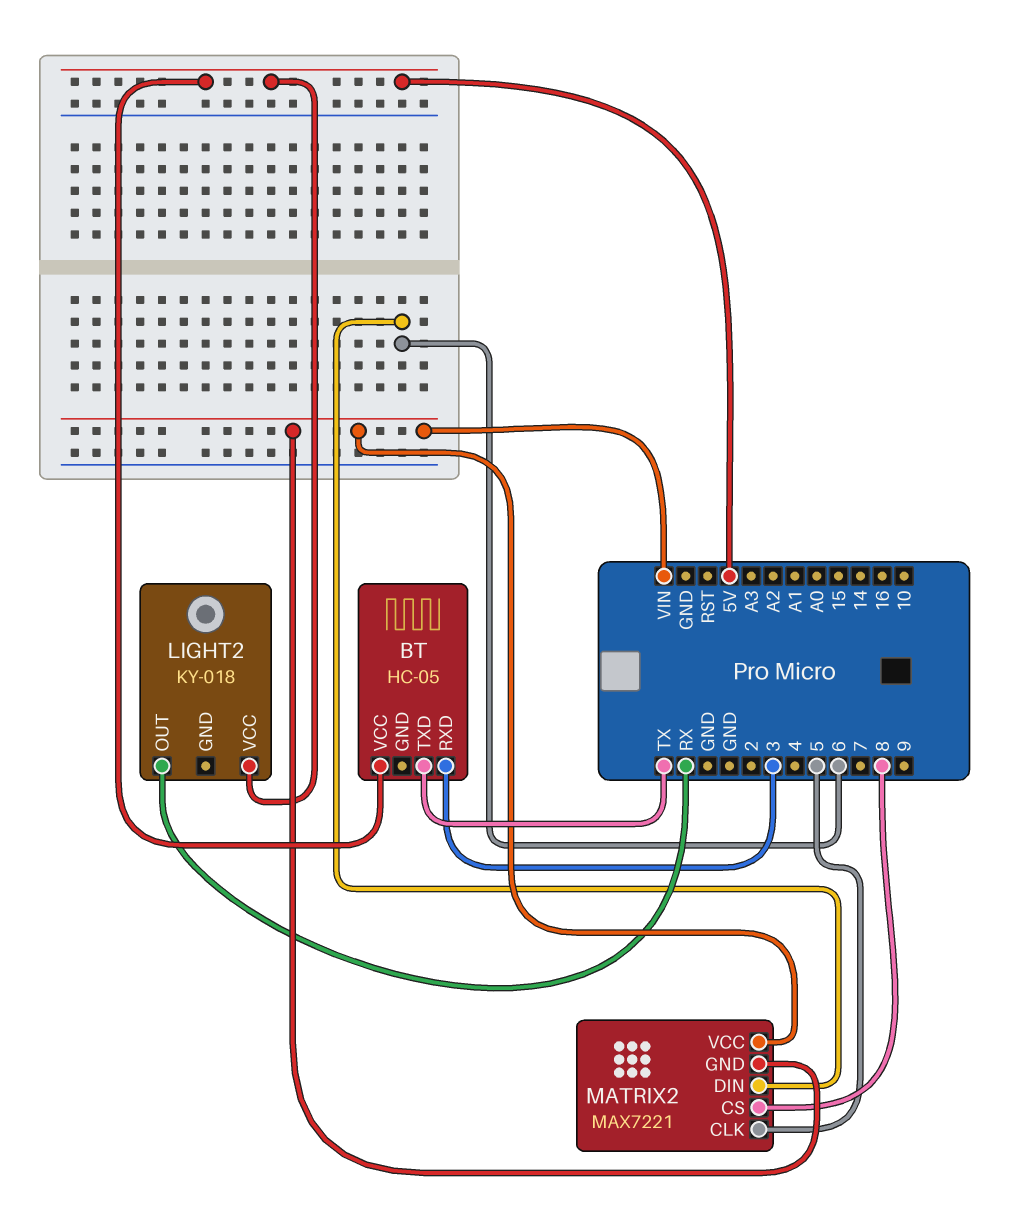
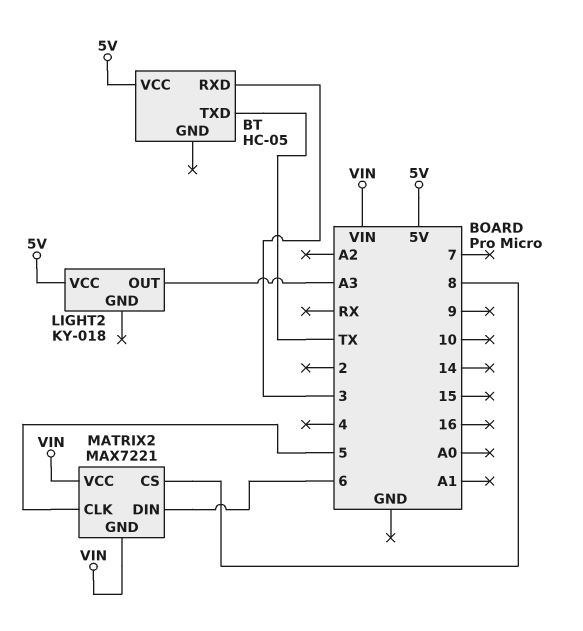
LIGHT2 pin OUT: RX -> A3

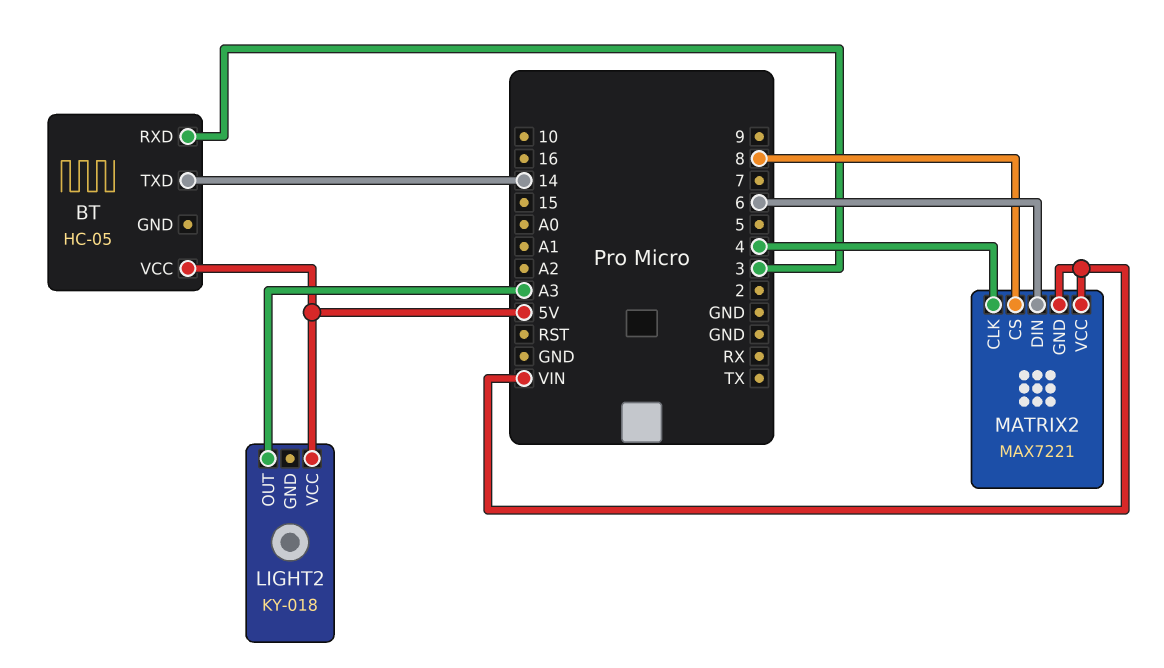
BT pin TXD: TX -> 14
MATRIX2 pin CLK: 5 -> 4

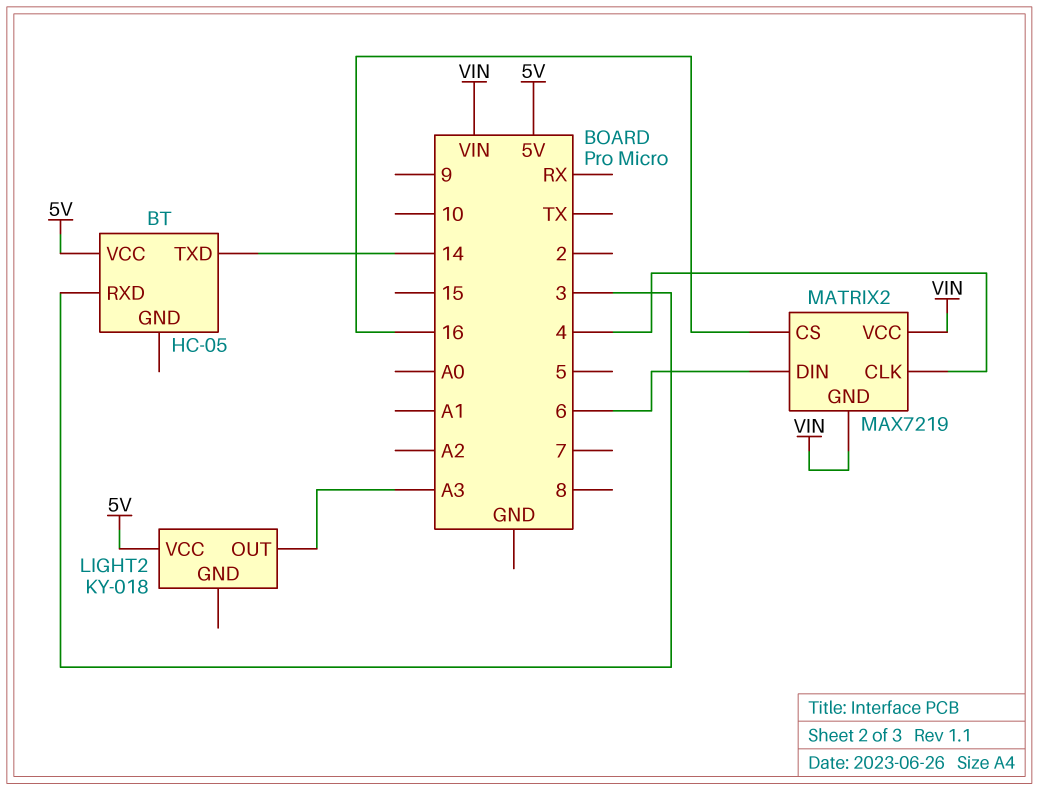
MATRIX2: MAX7221 -> MAX7219
MATRIX2 pin CS: 8 -> 16

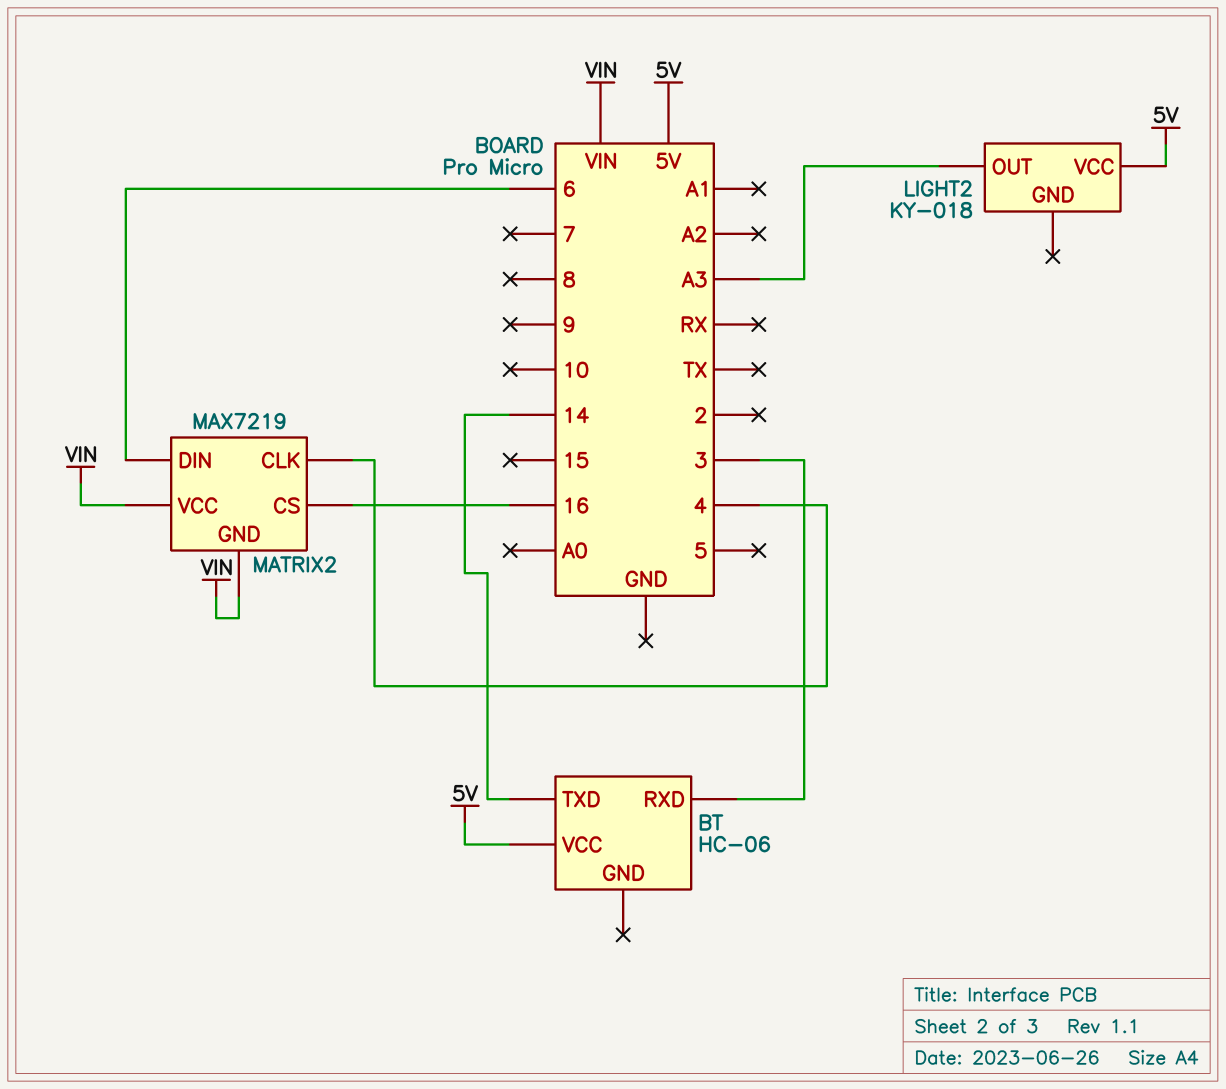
BT: HC-05 -> HC-06

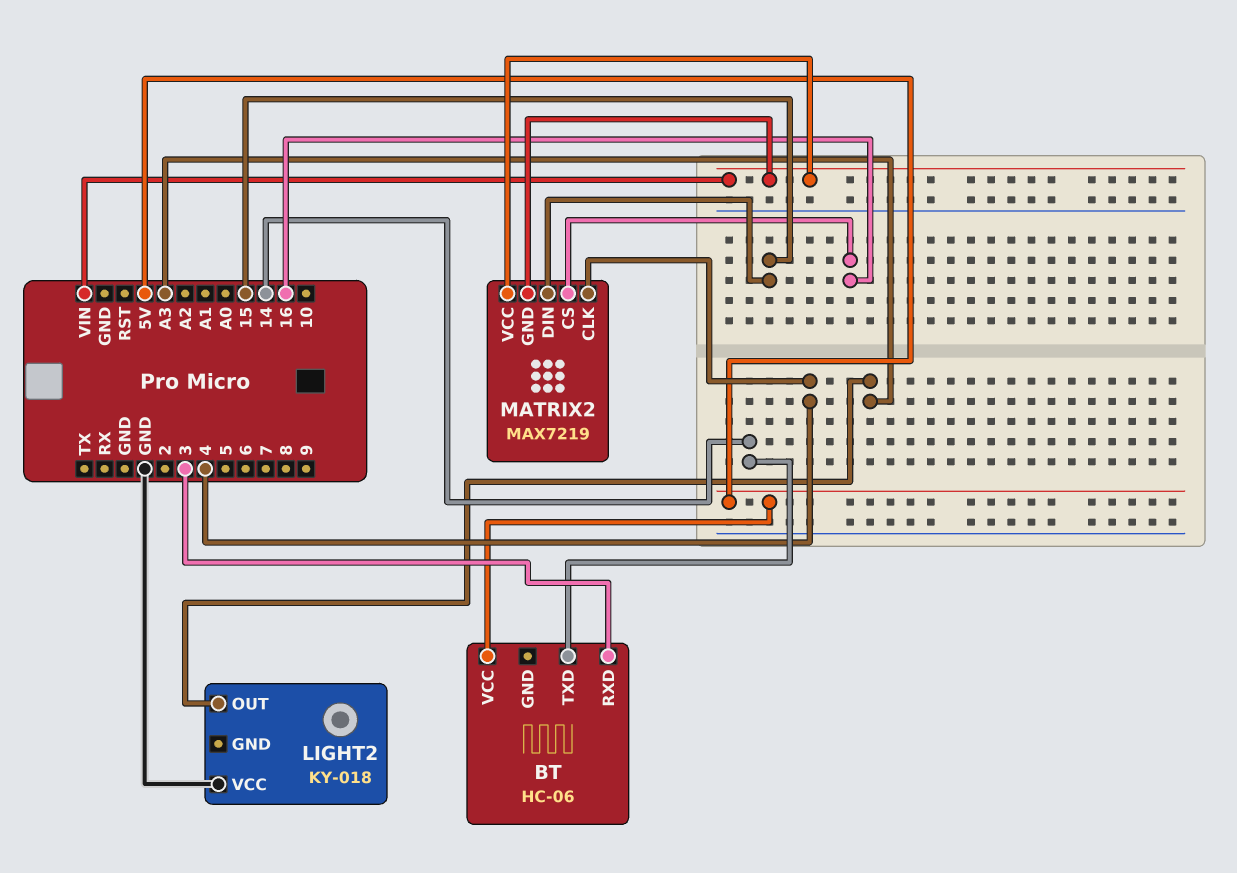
LIGHT2 pin VCC: 5V -> GND
MATRIX2 pin DIN: 6 -> 15

